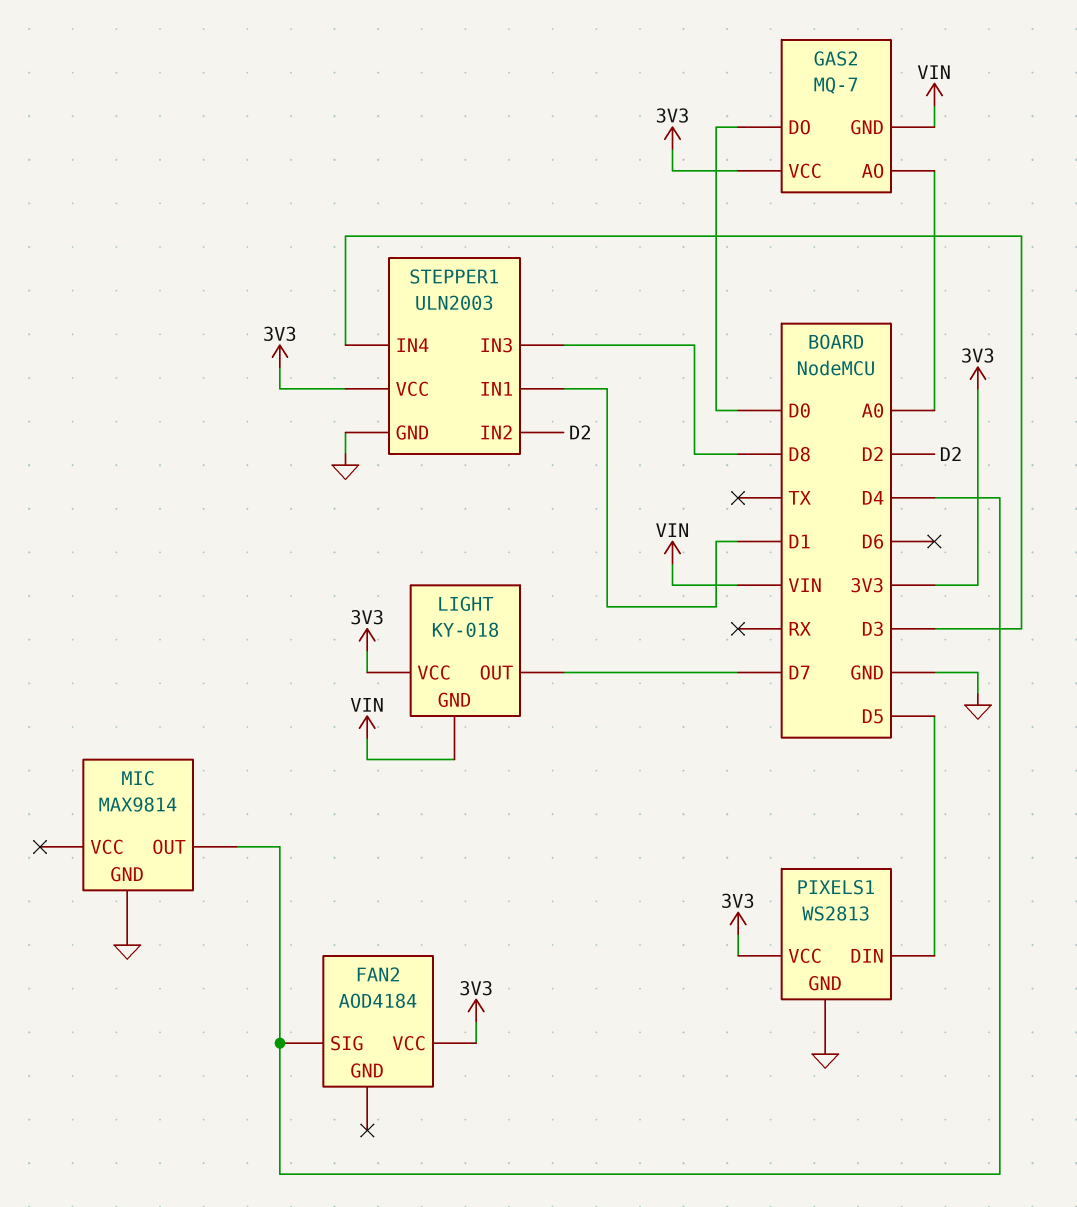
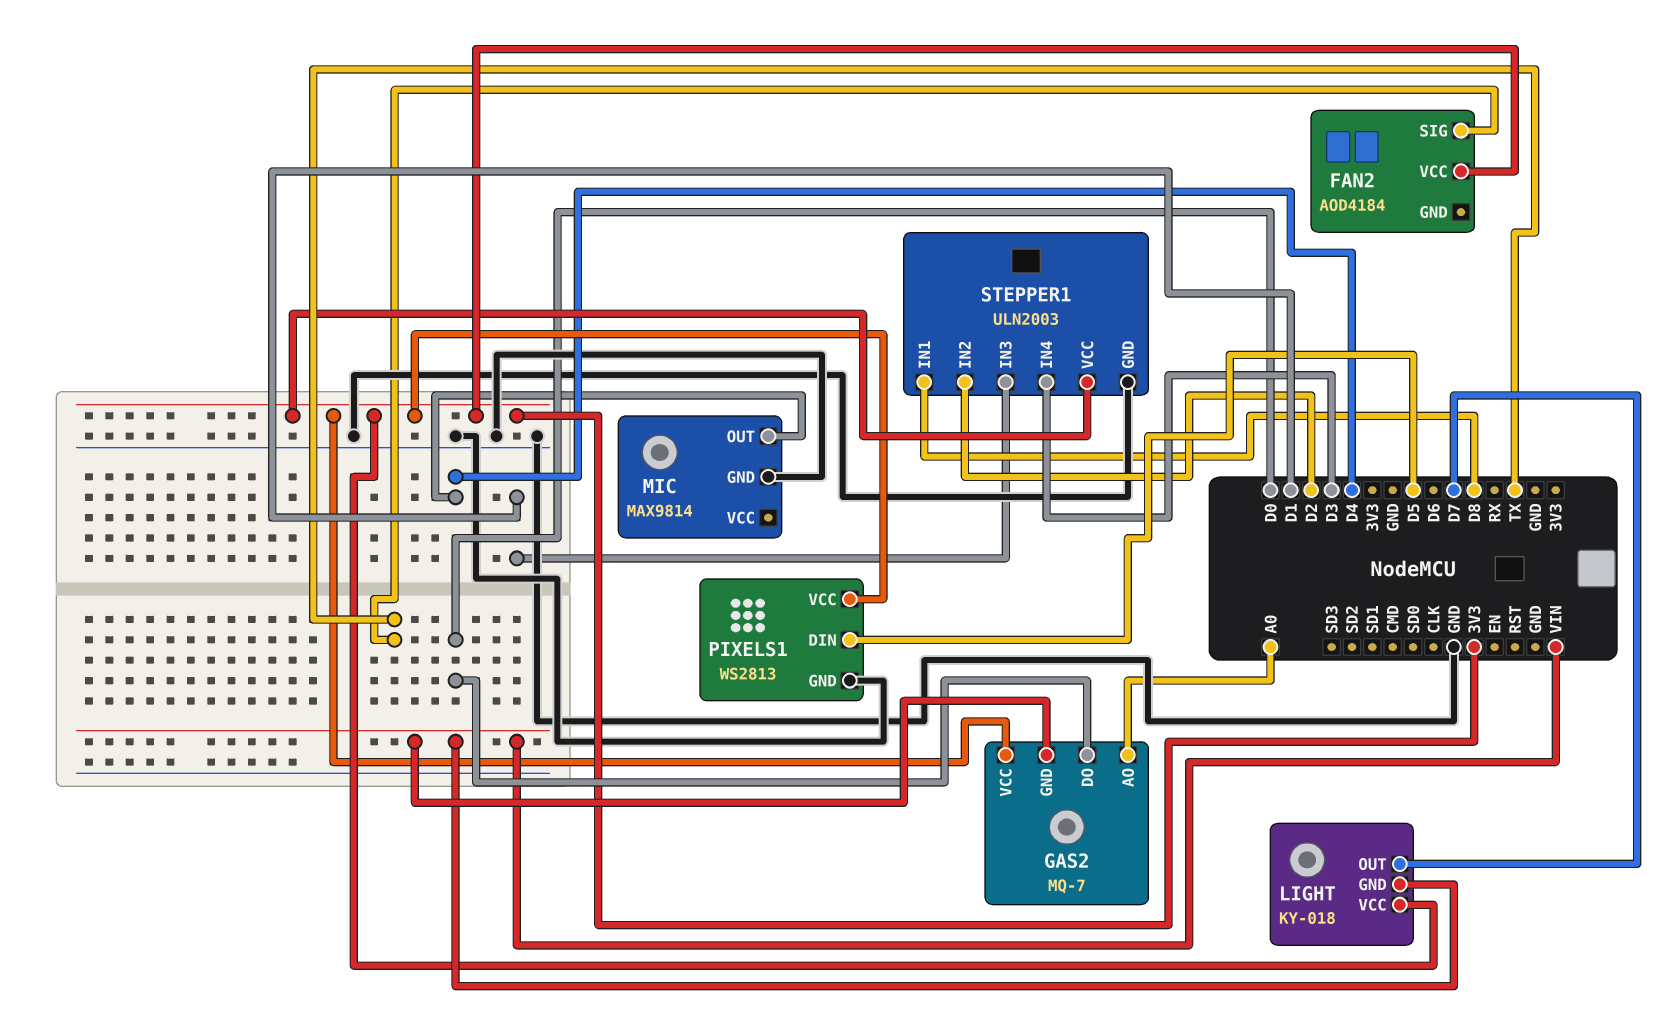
FAN2 pin SIG: D4 -> TX
STEPPER1 pin IN1: D1 -> D8
STEPPER1 pin IN3: D8 -> D1

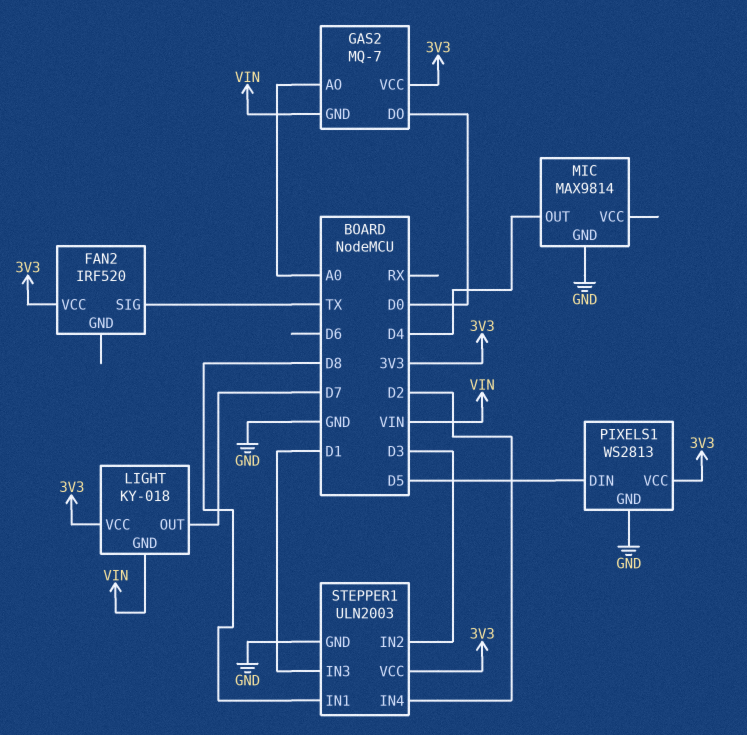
FAN2: AOD4184 -> IRF520
STEPPER1 pin IN2: D2 -> D3
STEPPER1 pin IN4: D3 -> D2

